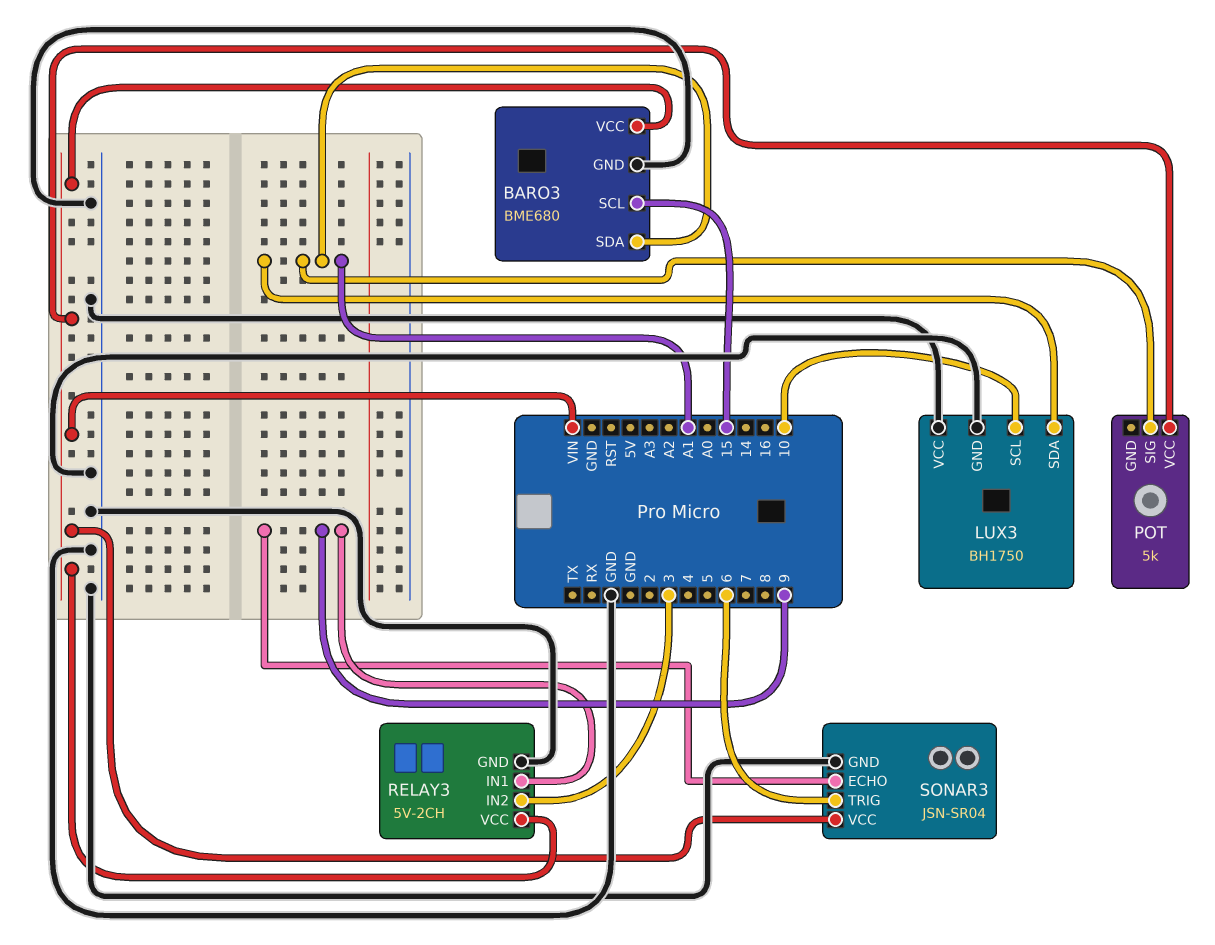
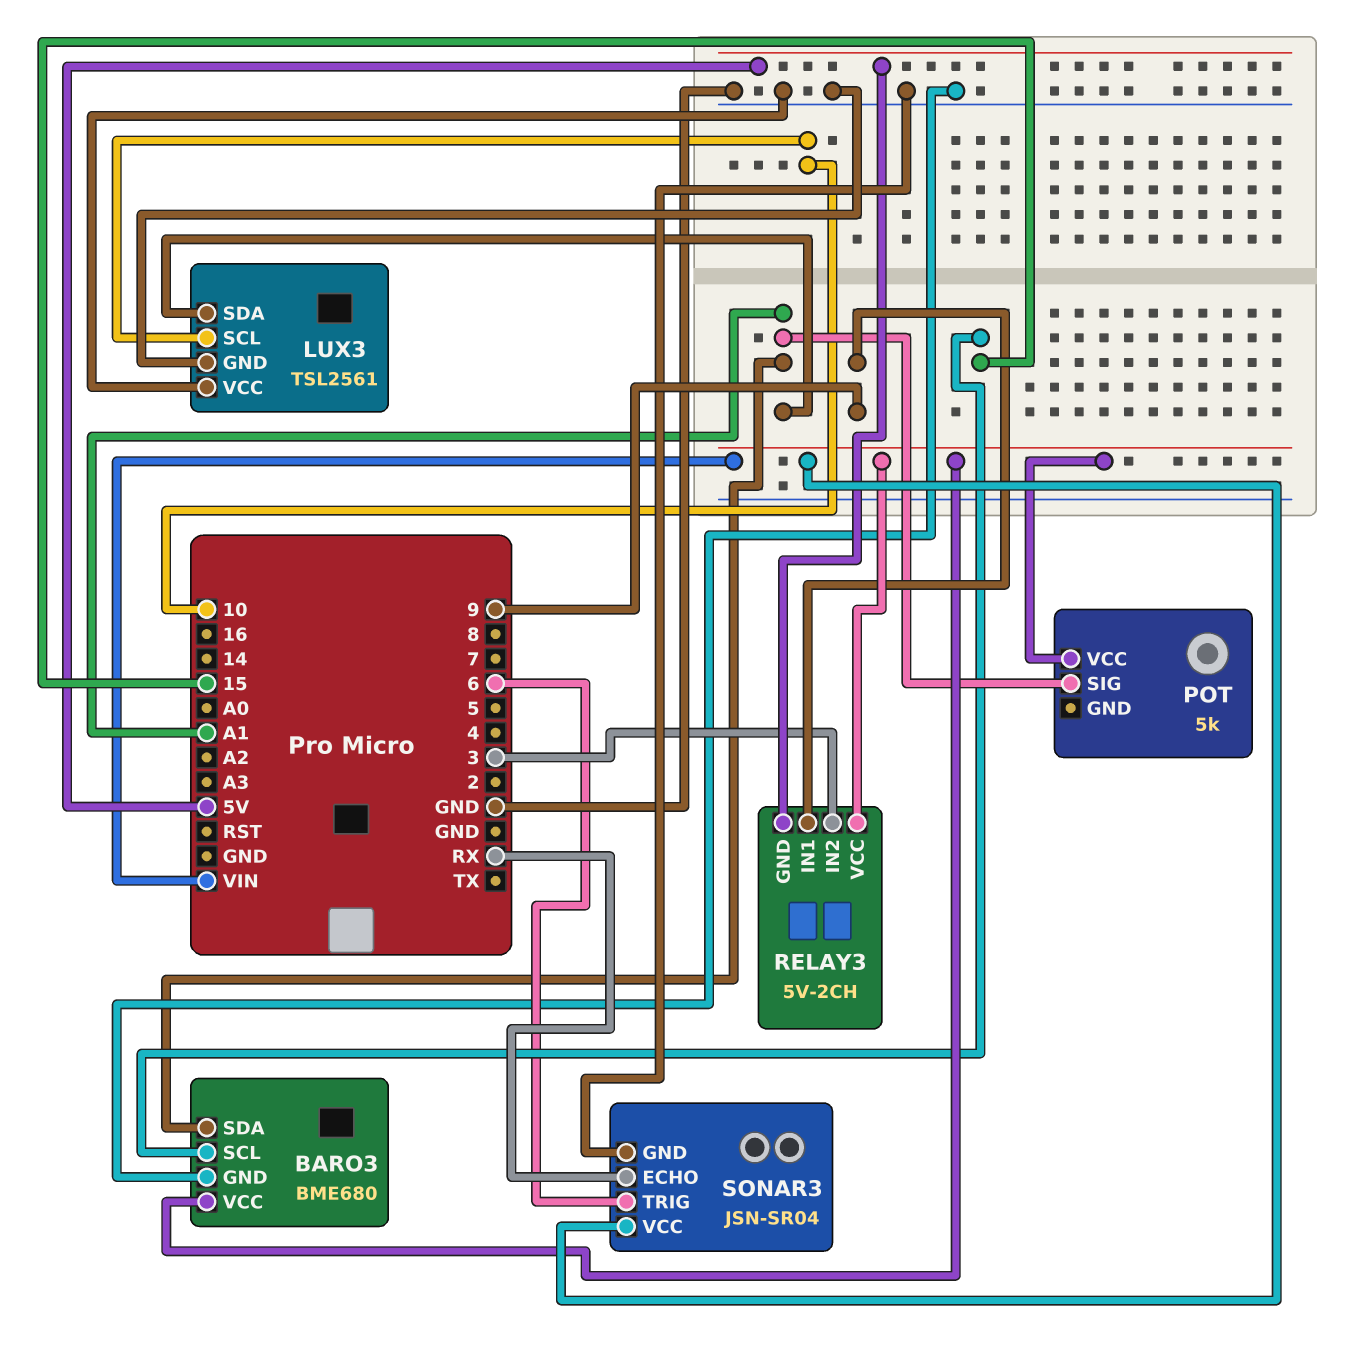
LUX3: BH1750 -> TSL2561
RELAY3 pin GND: GND -> 5V
SONAR3 pin ECHO: 9 -> RX

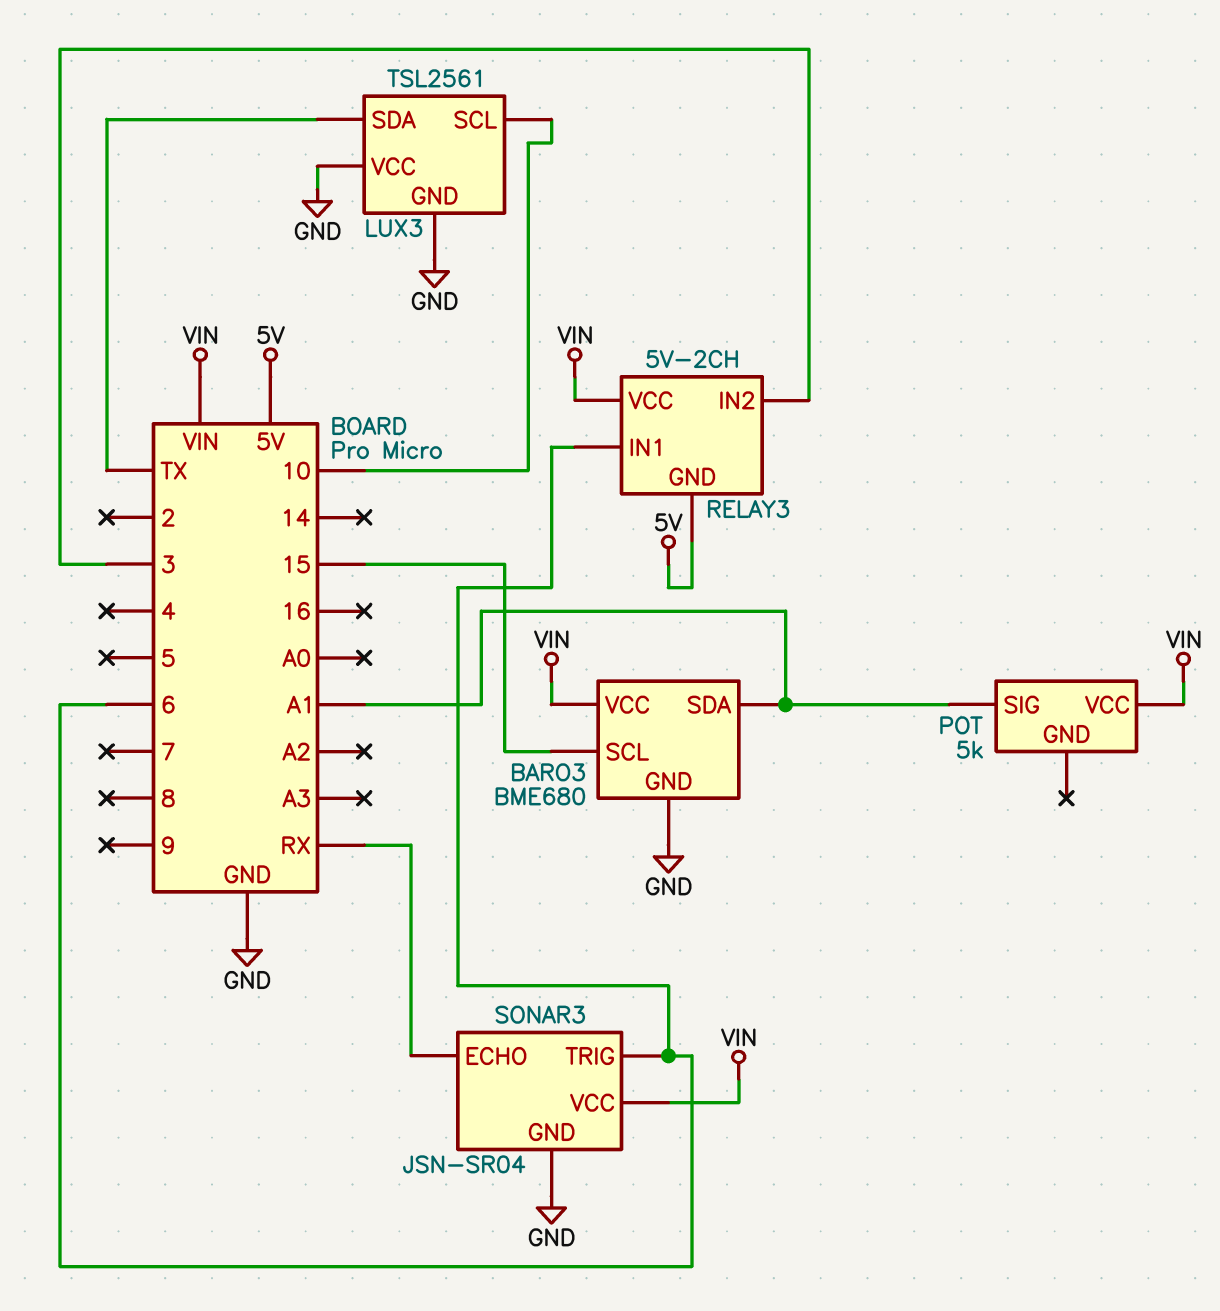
LUX3 pin SDA: A1 -> TX
RELAY3 pin IN1: 9 -> 6

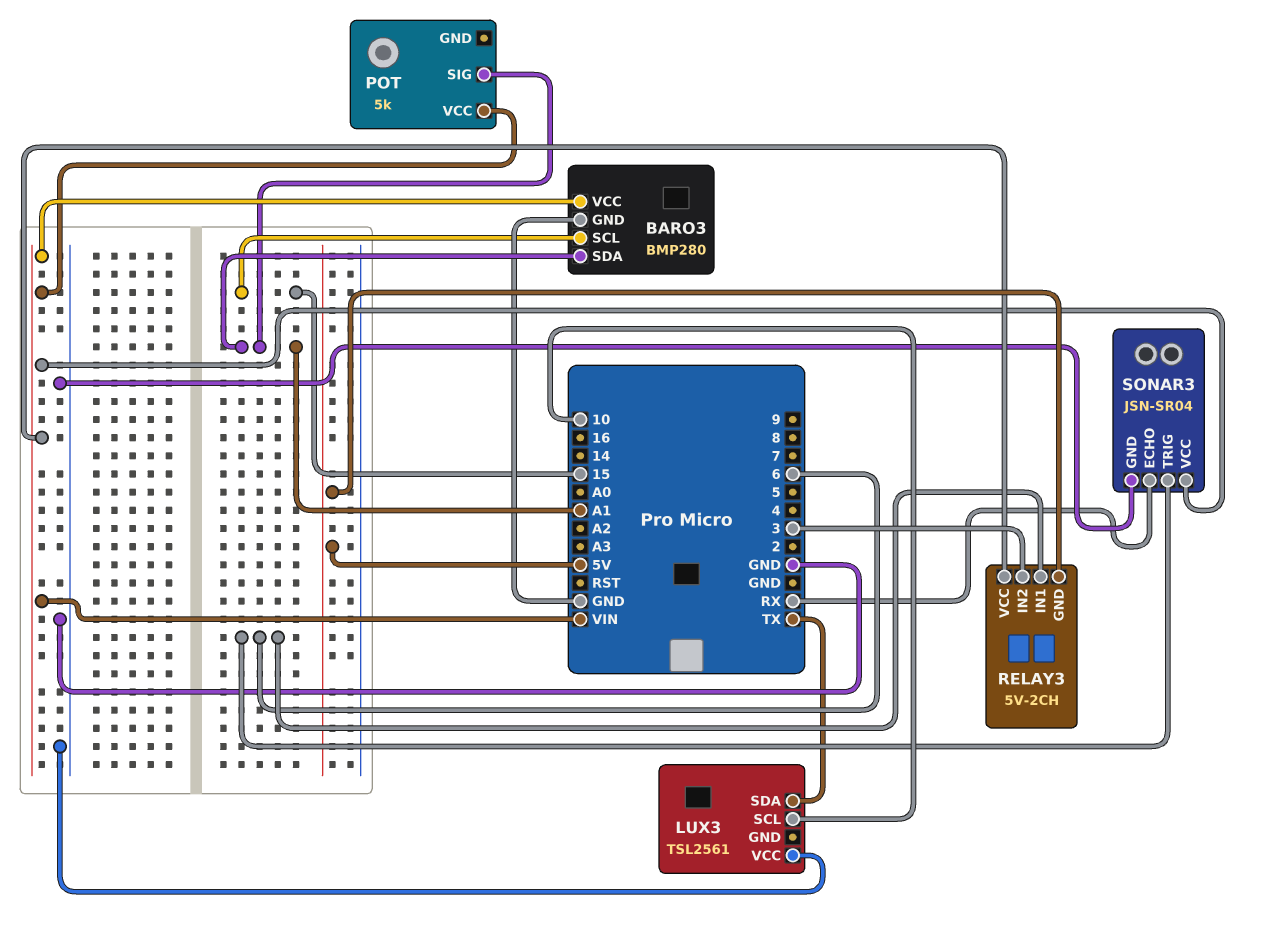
BARO3: BME680 -> BMP280
LUX3 pin GND: GND -> none

